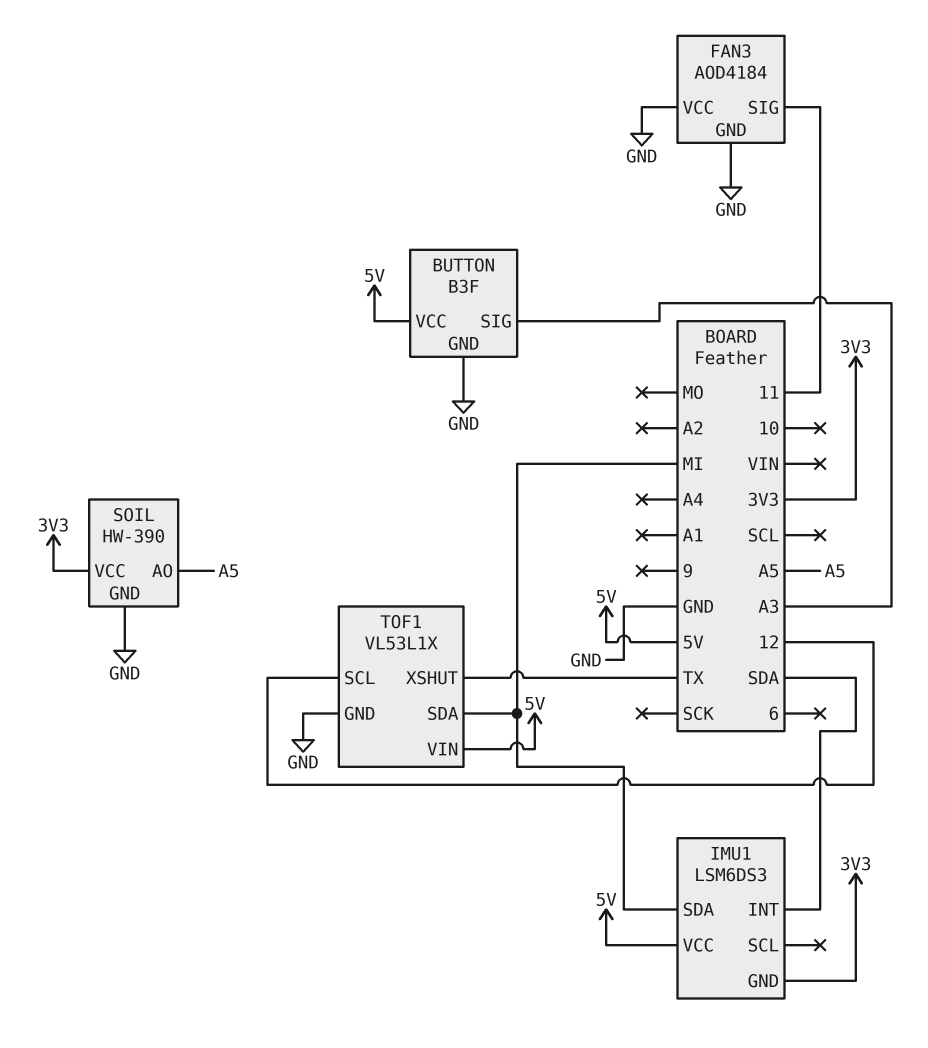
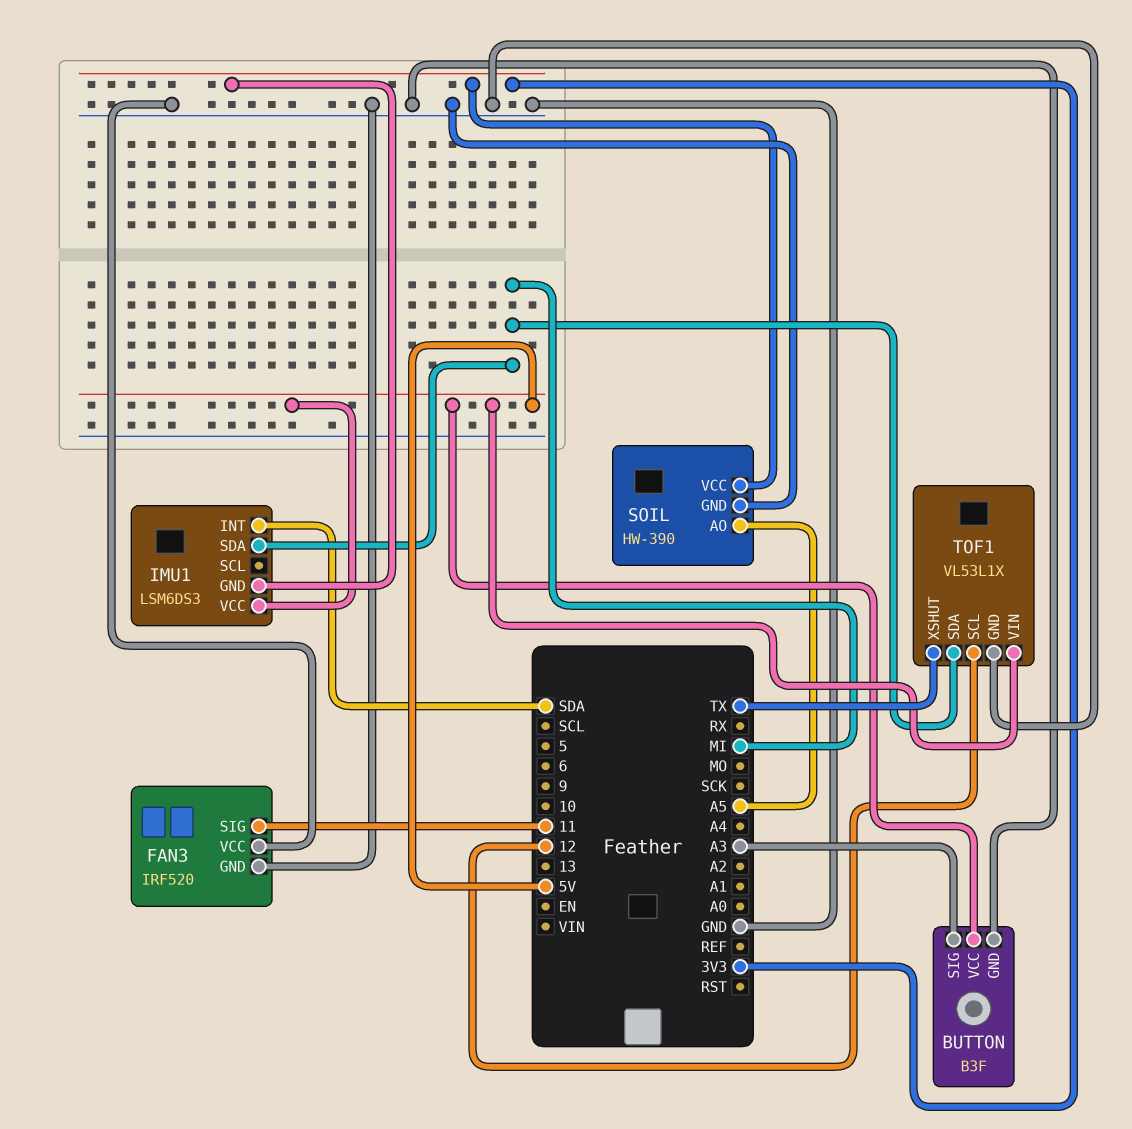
FAN3: AOD4184 -> IRF520

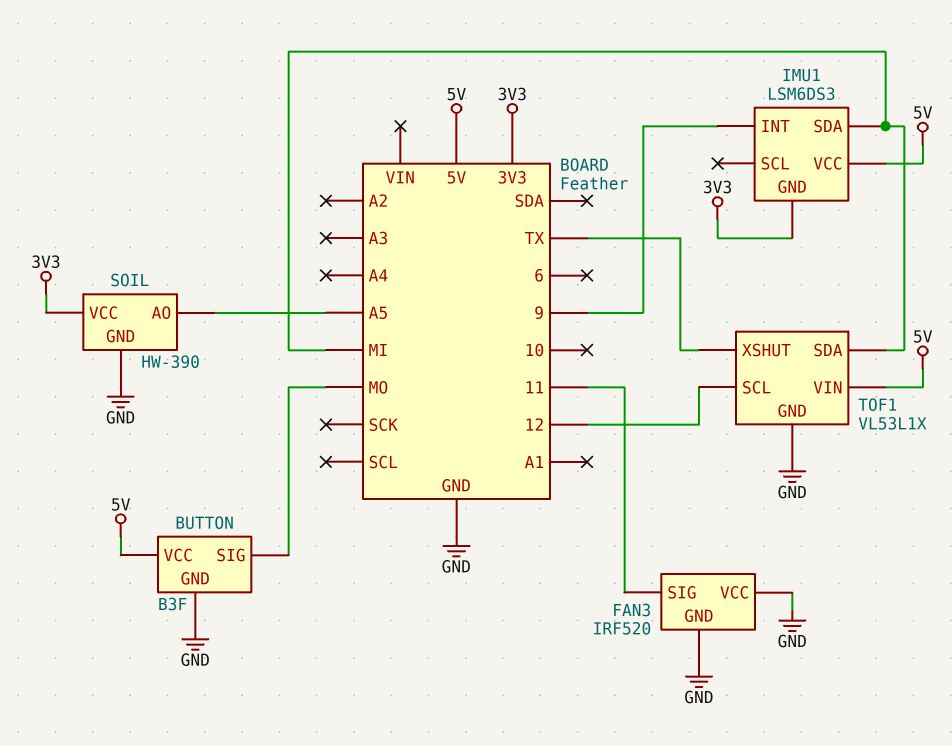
BUTTON pin SIG: A3 -> MO
IMU1 pin INT: SDA -> 9

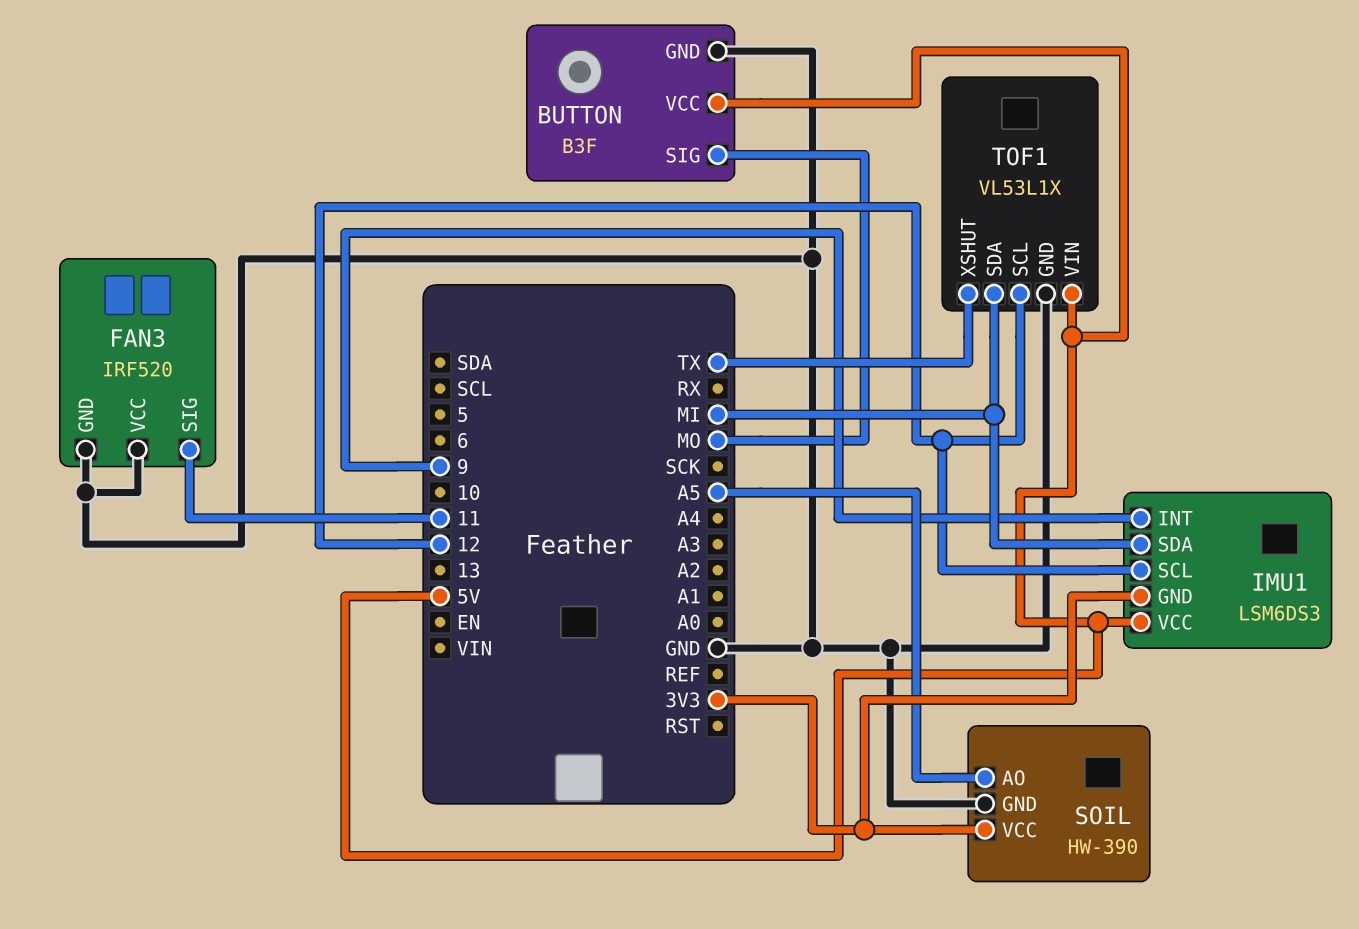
IMU1 pin SCL: none -> 12

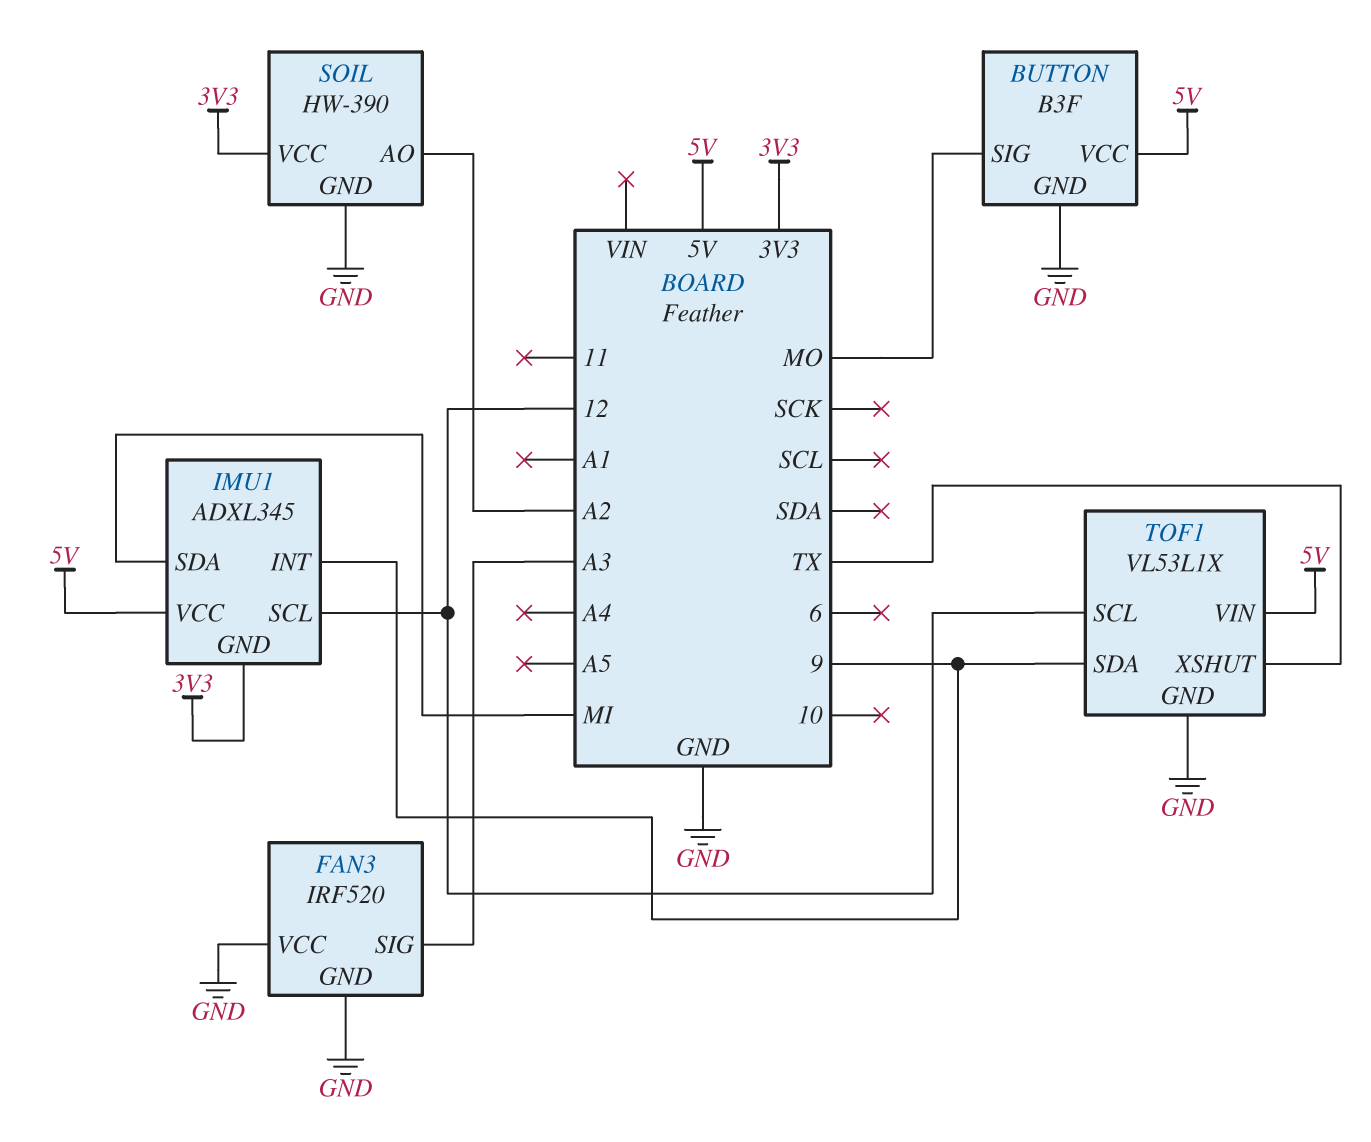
FAN3 pin SIG: 11 -> A3
IMU1: LSM6DS3 -> ADXL345
SOIL pin AO: A5 -> A2
TOF1 pin SDA: MI -> 9

